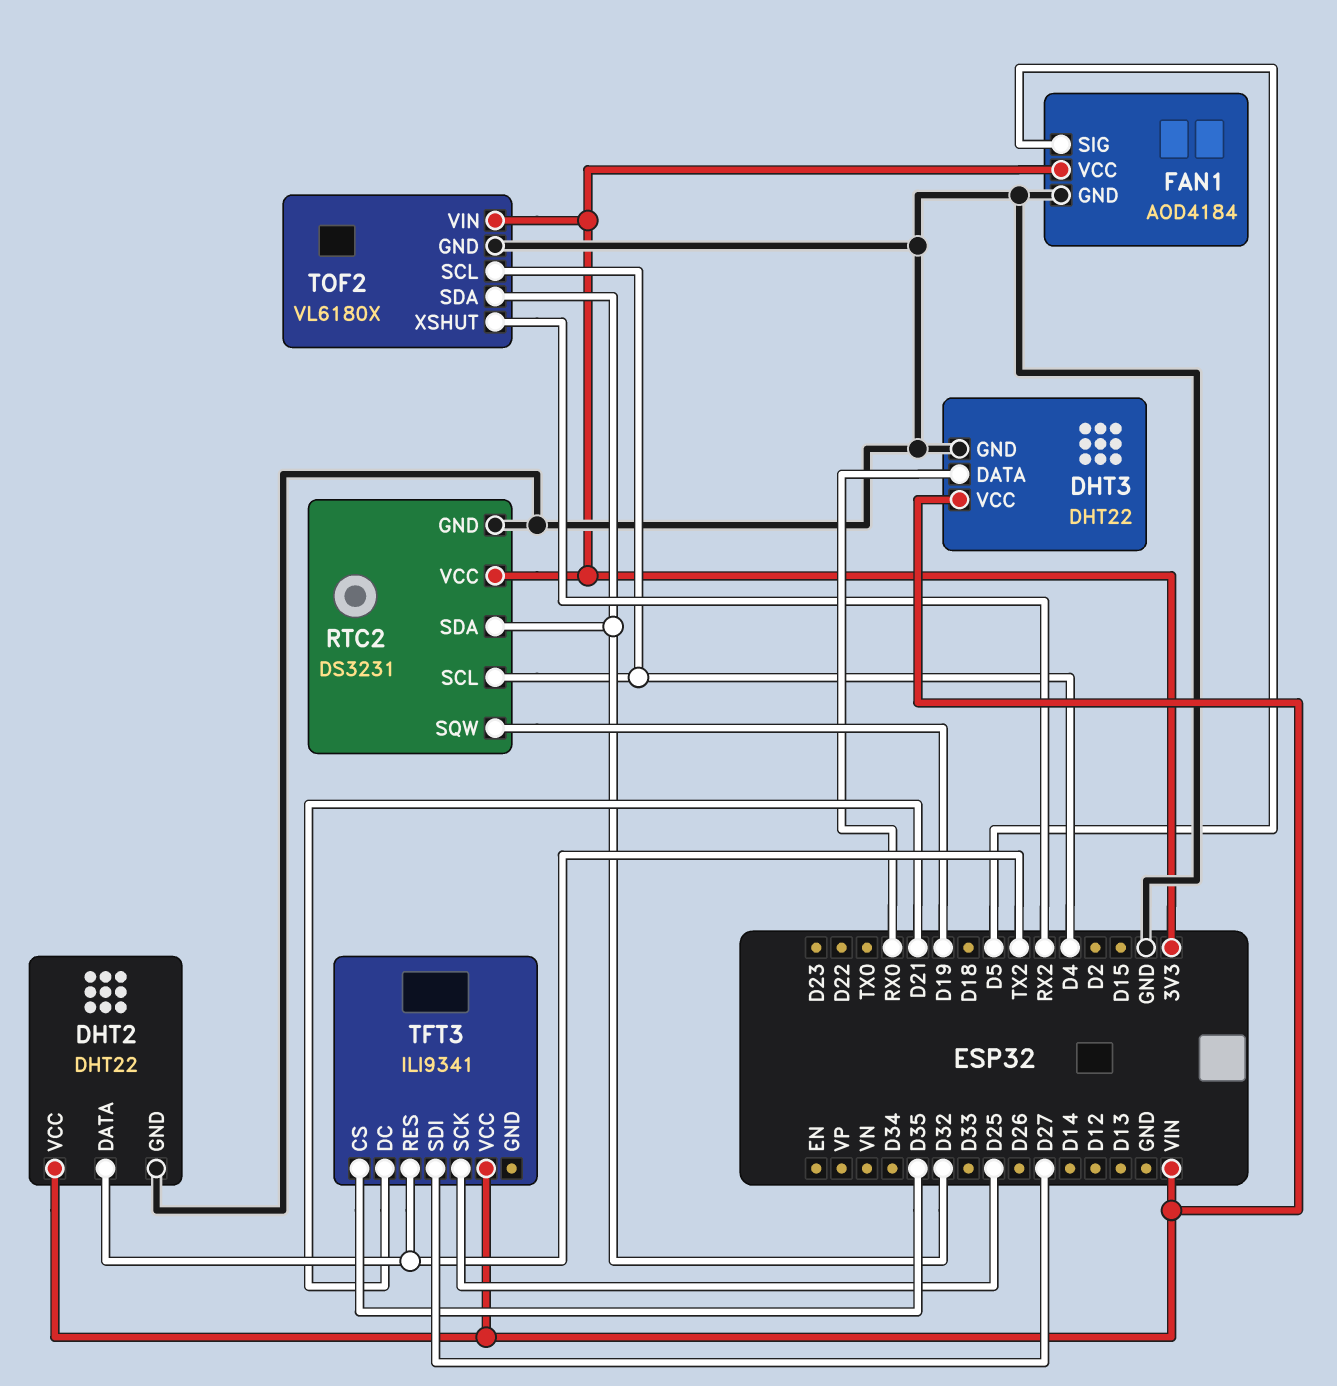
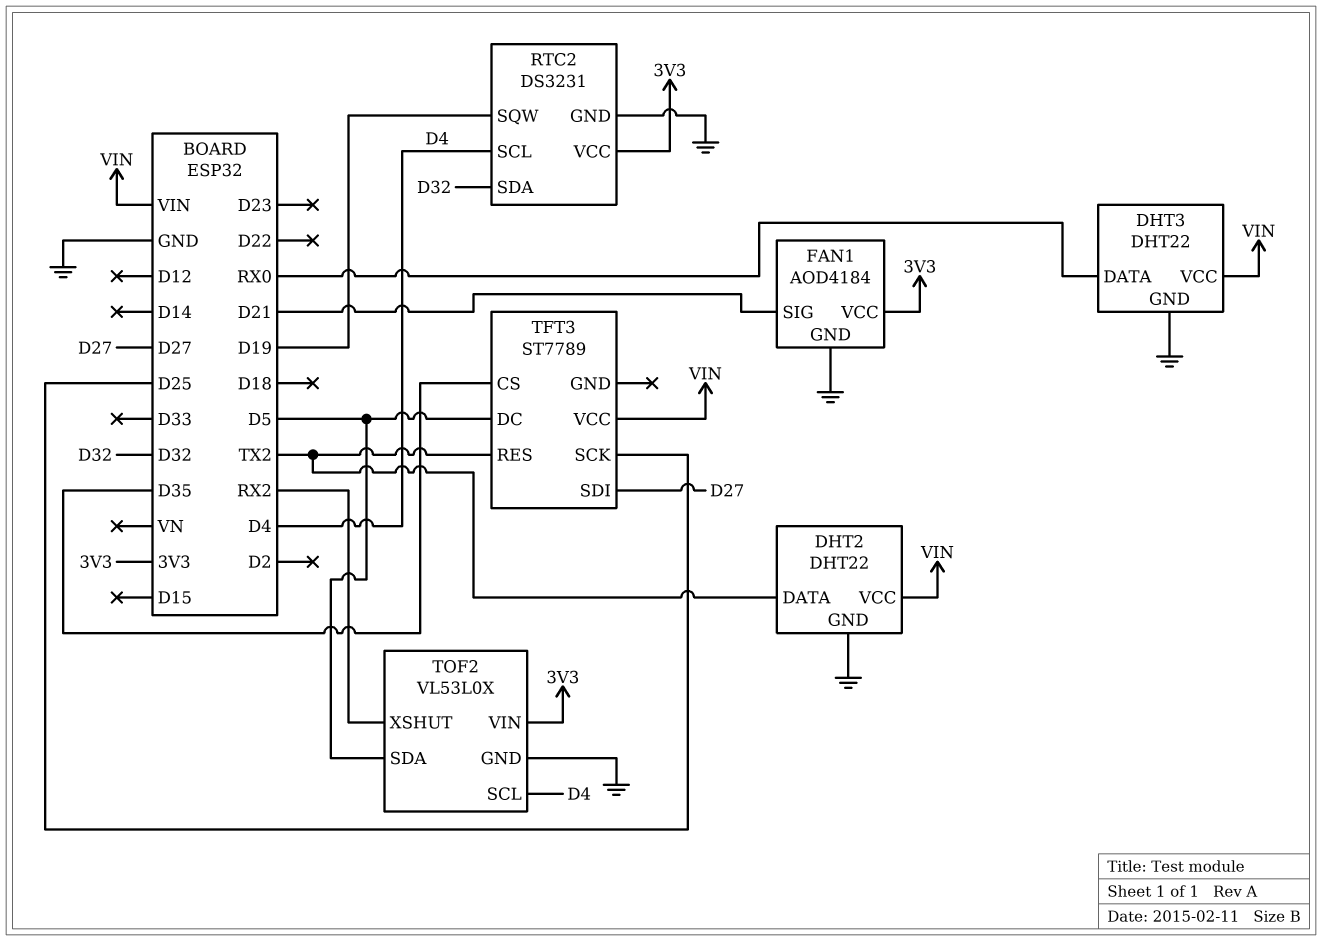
FAN1 pin SIG: D5 -> D21
TFT3: ILI9341 -> ST7789
TFT3 pin DC: D21 -> D5
TOF2: VL6180X -> VL53L0X
TOF2 pin SDA: D32 -> D5

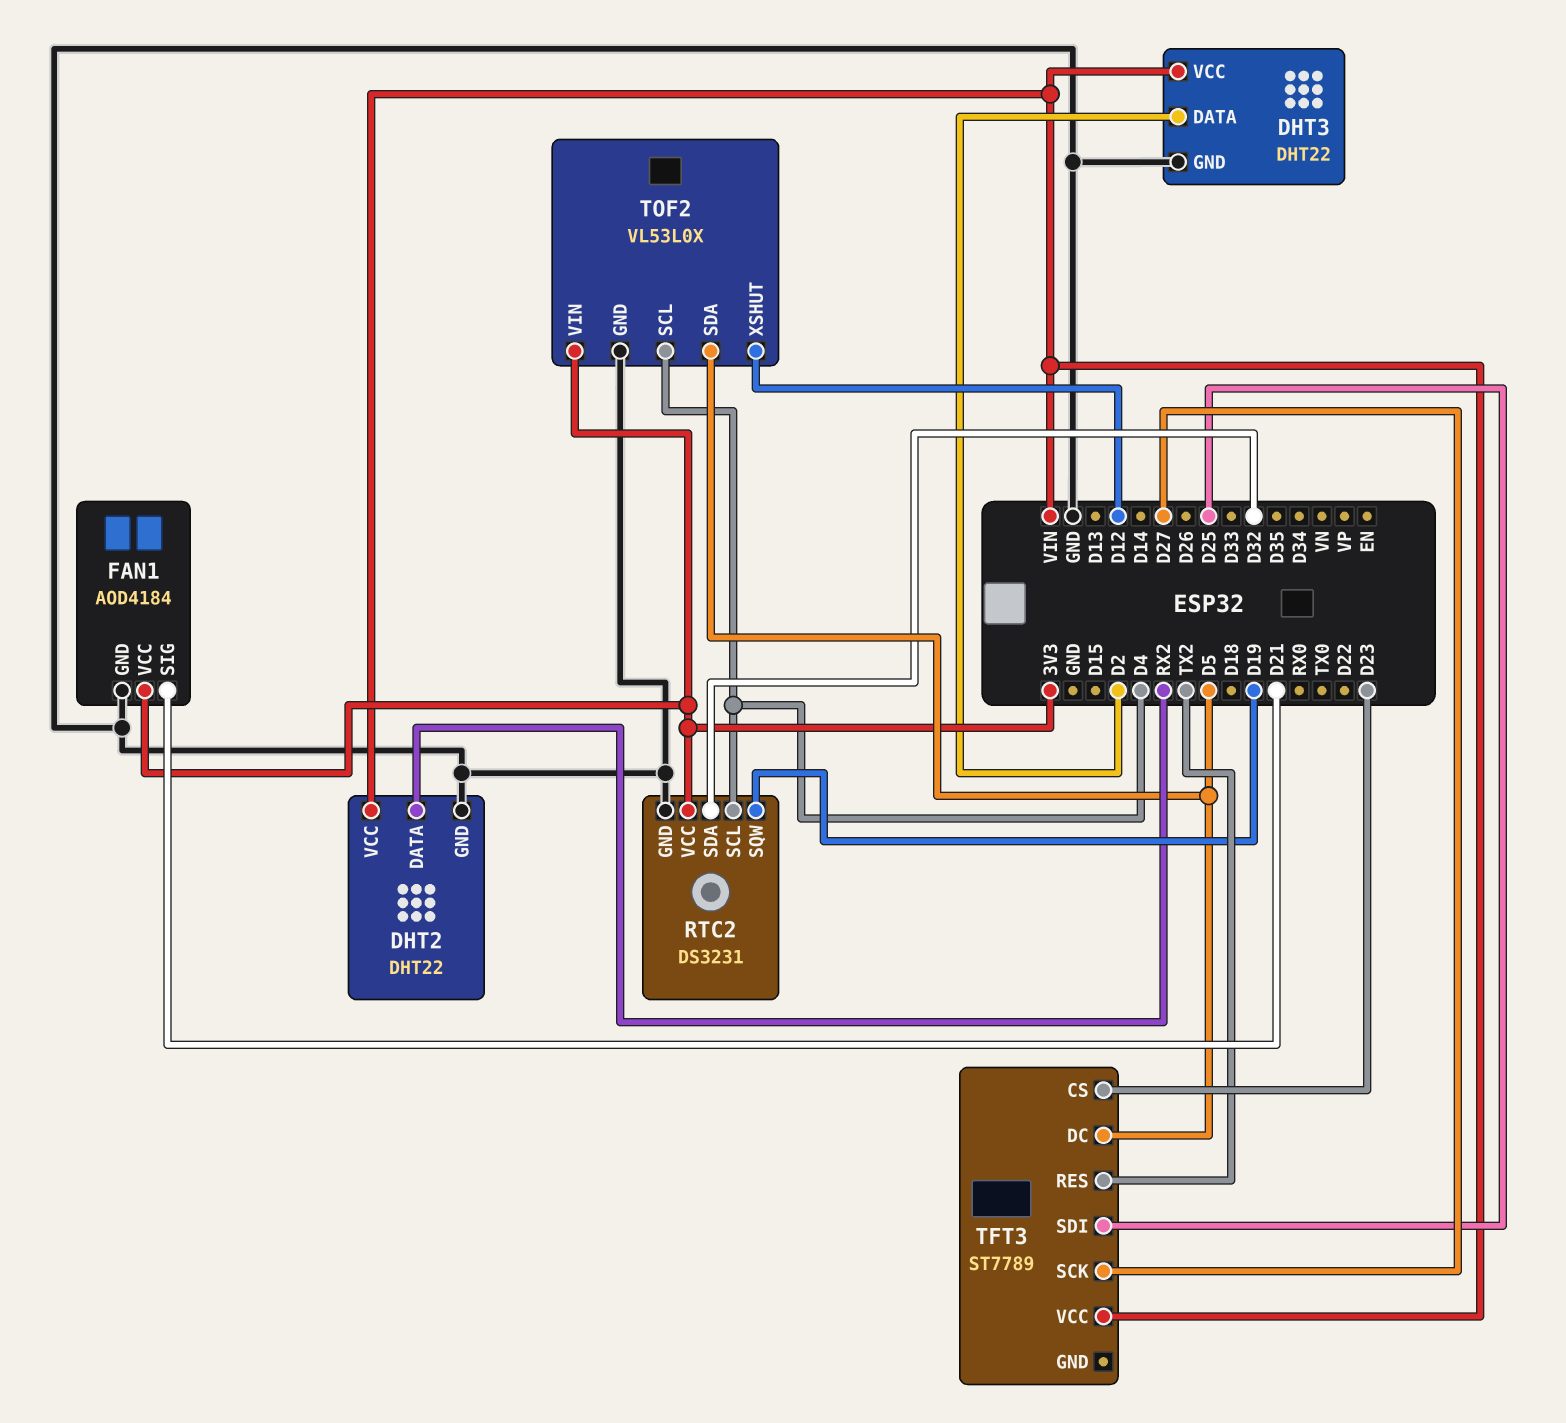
DHT2 pin DATA: TX2 -> RX2
DHT3 pin DATA: RX0 -> D2
TFT3 pin CS: D35 -> D23
TFT3 pin SCK: D25 -> D27
TFT3 pin SDI: D27 -> D25
TOF2 pin XSHUT: RX2 -> D12

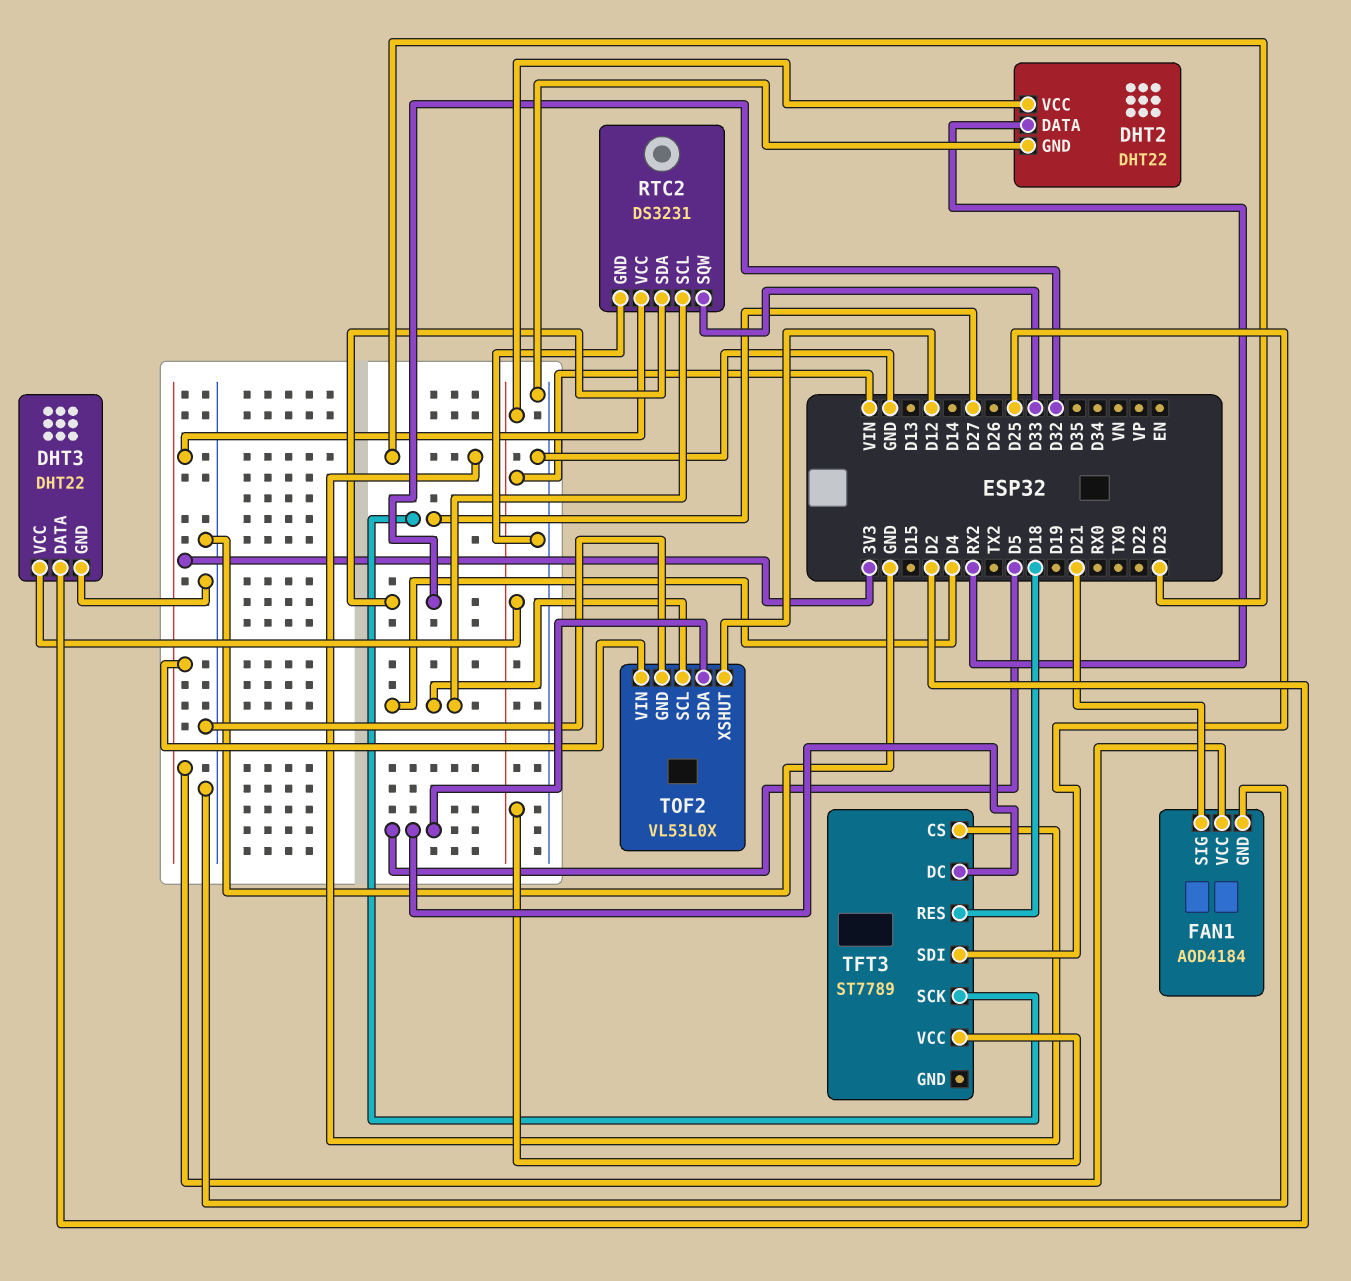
RTC2 pin SQW: D19 -> D33
TFT3 pin RES: TX2 -> D18

